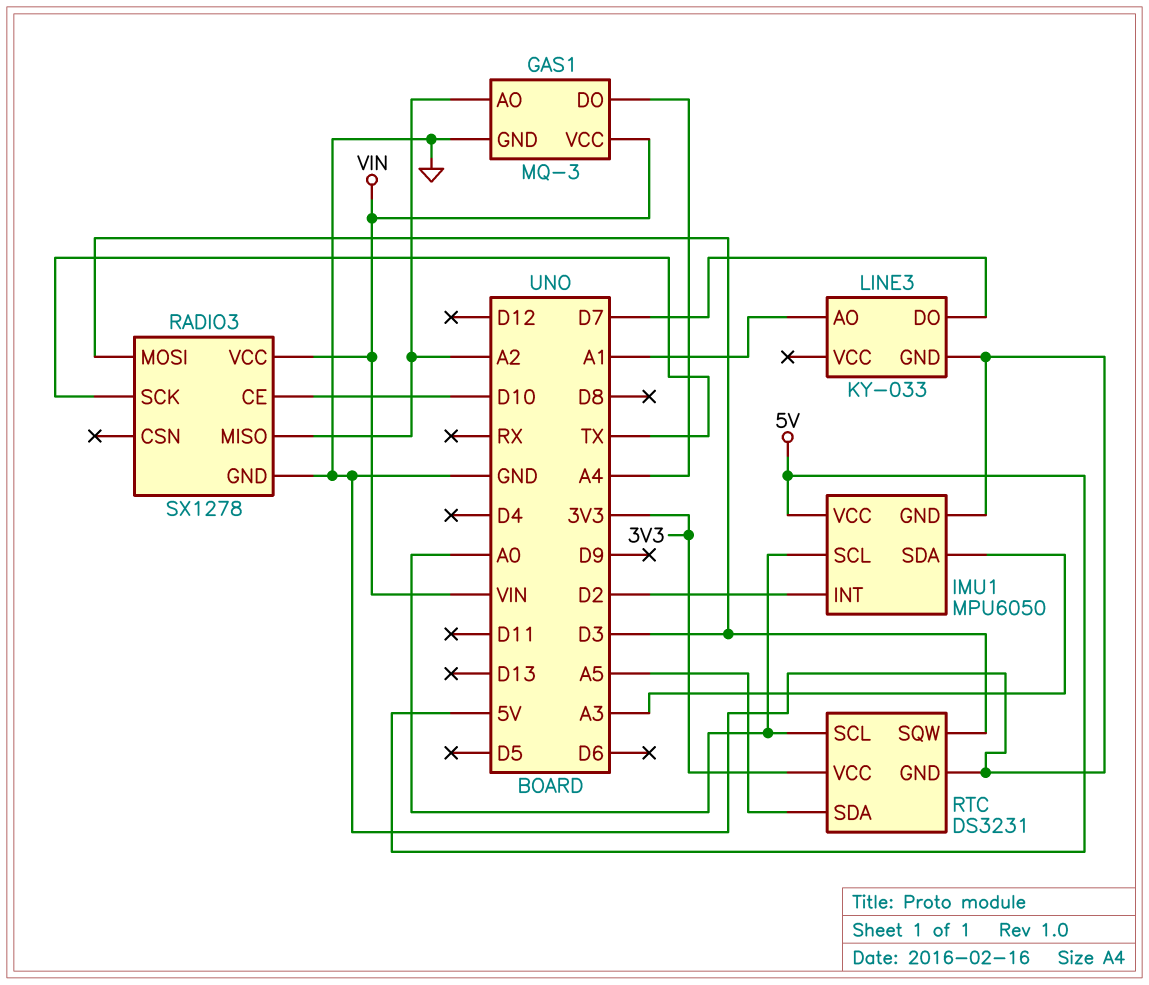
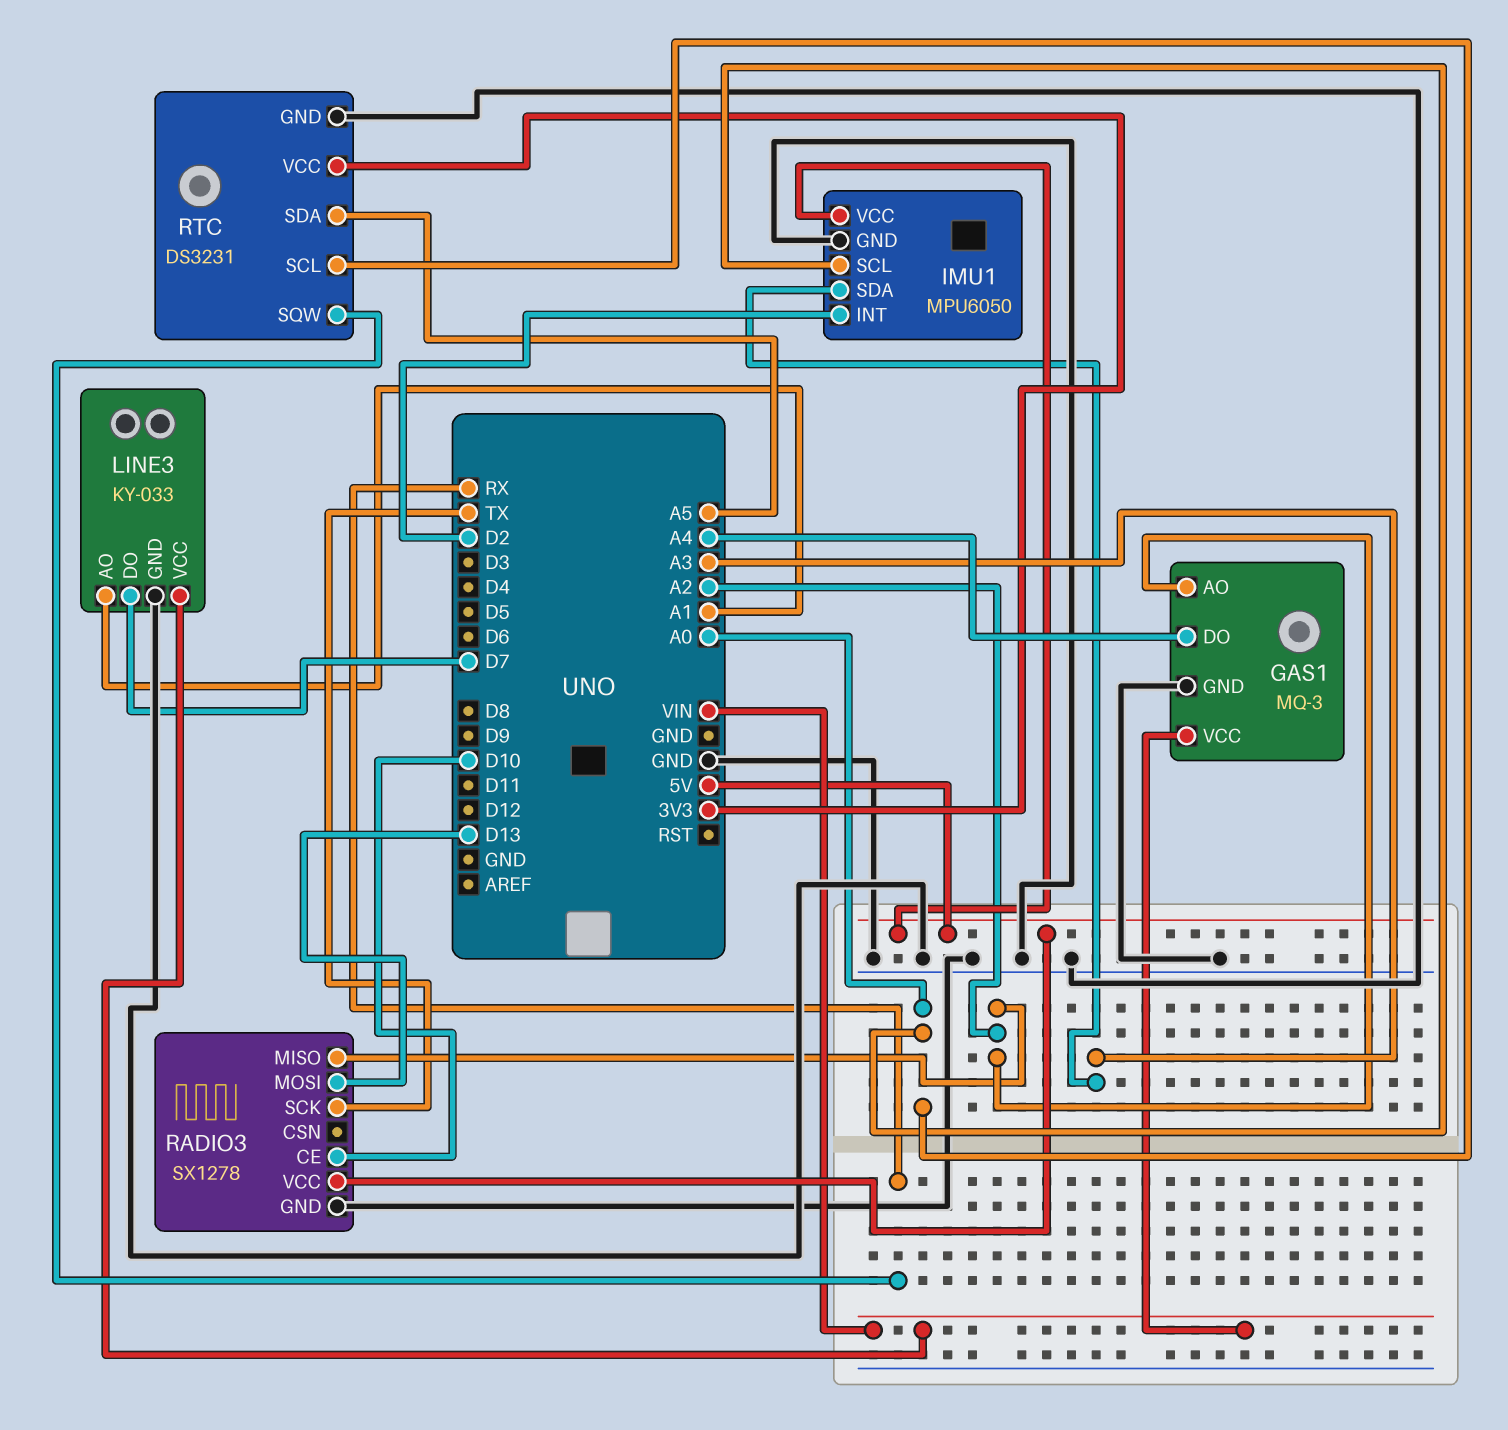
LINE3 pin VCC: none -> VIN
RADIO3 pin MOSI: D3 -> D13
RADIO3 pin VCC: VIN -> 5V
RTC pin SQW: D3 -> RX

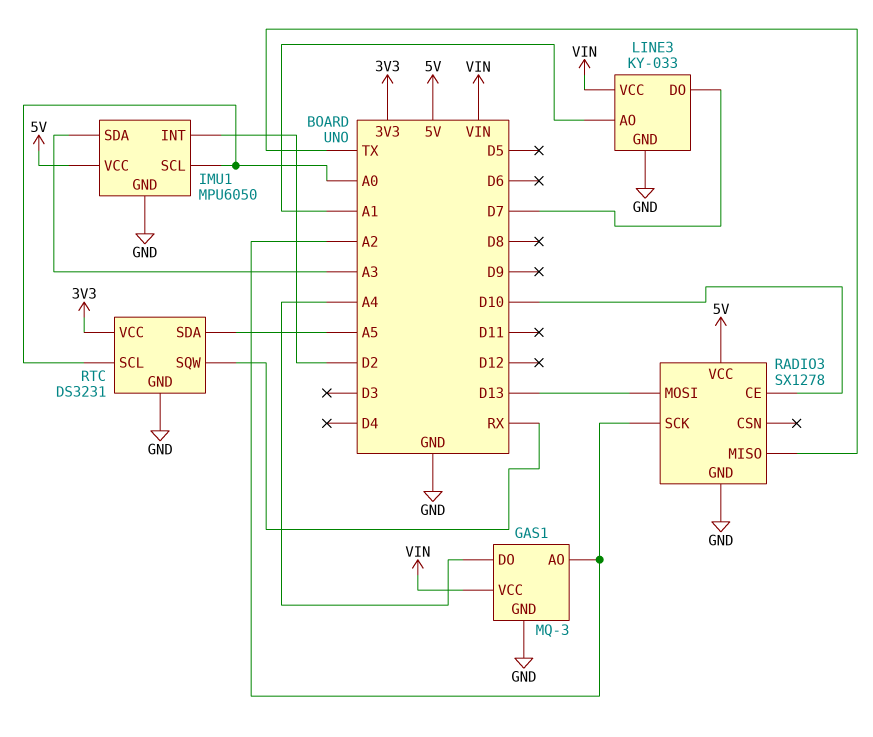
RADIO3 pin MISO: A2 -> TX
RADIO3 pin SCK: TX -> A2

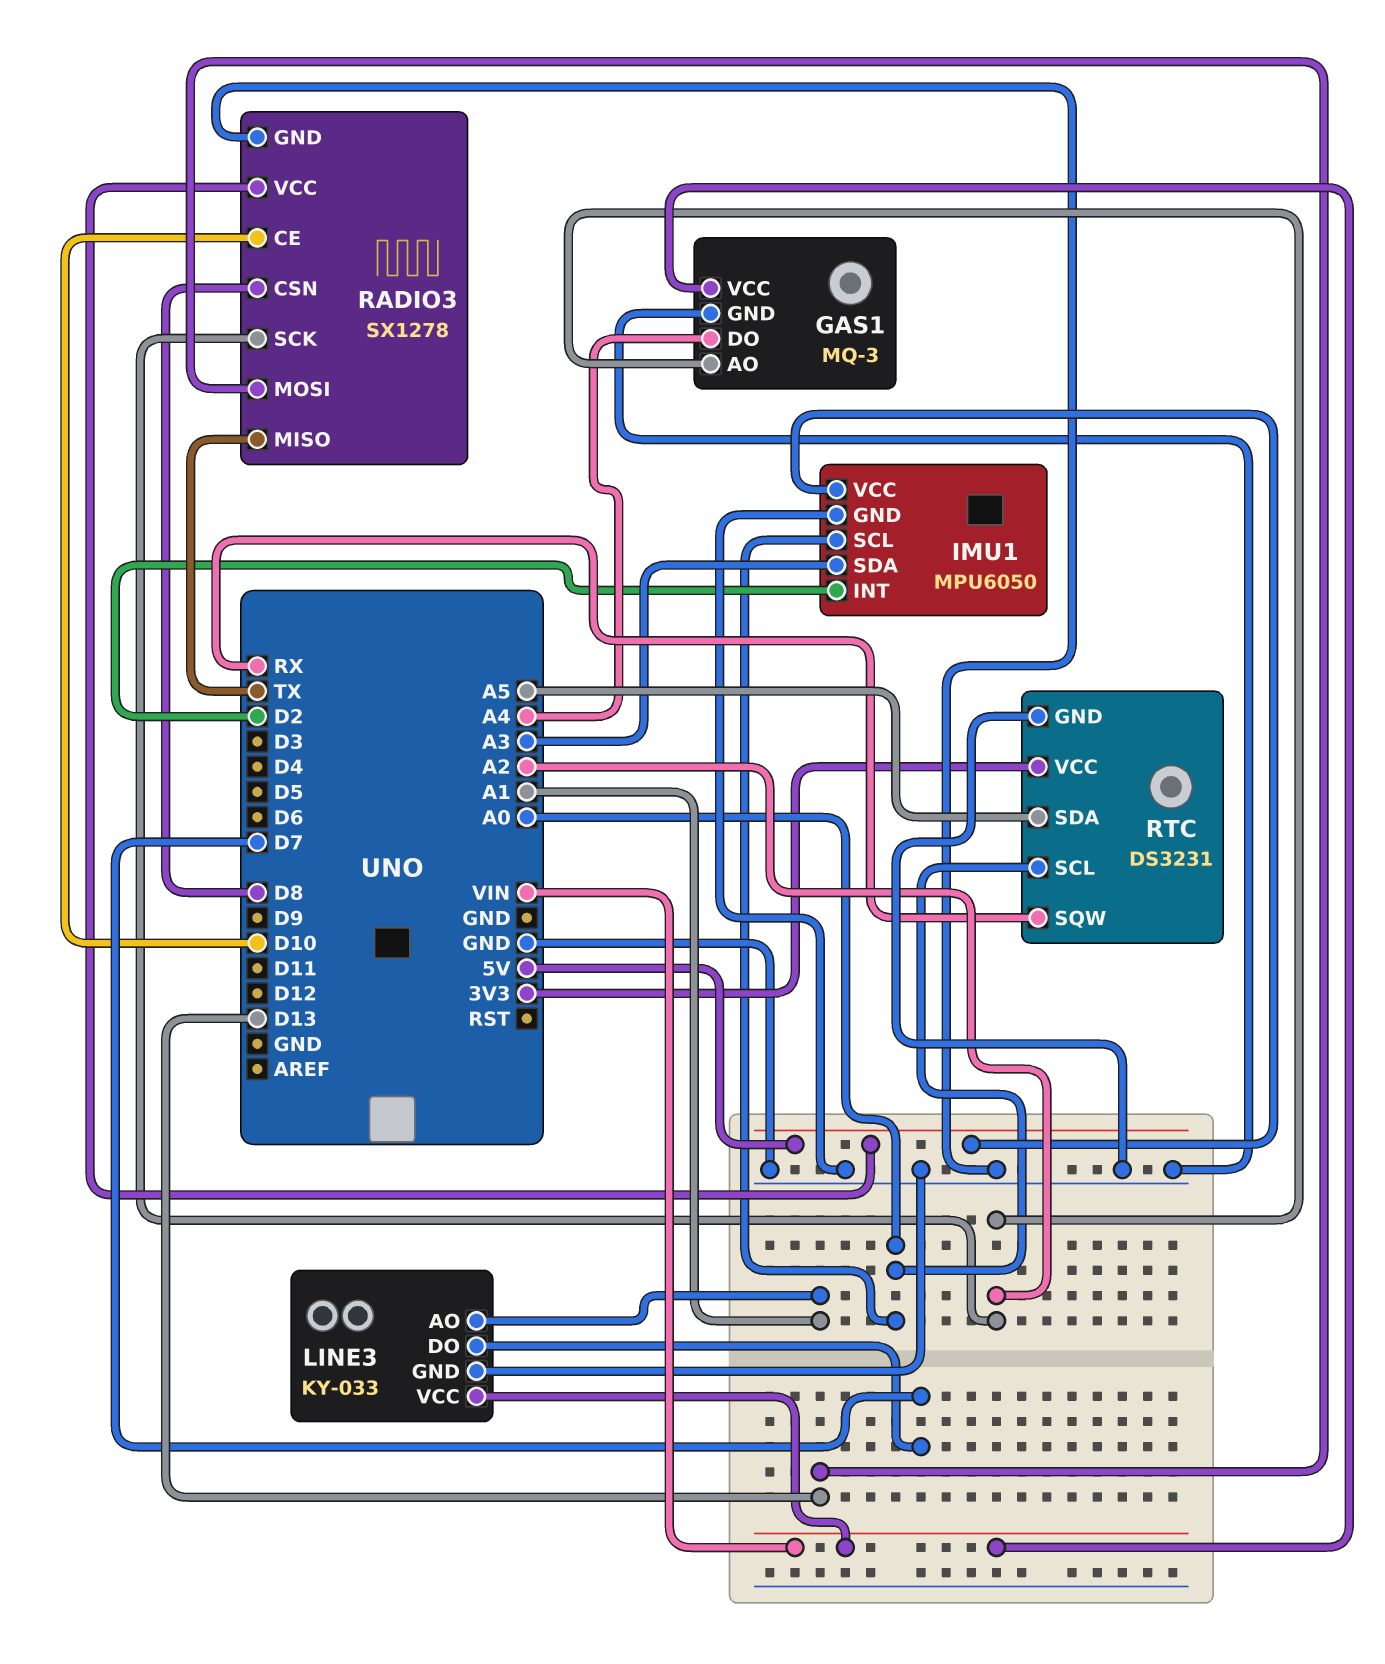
RADIO3 pin CSN: none -> D8

